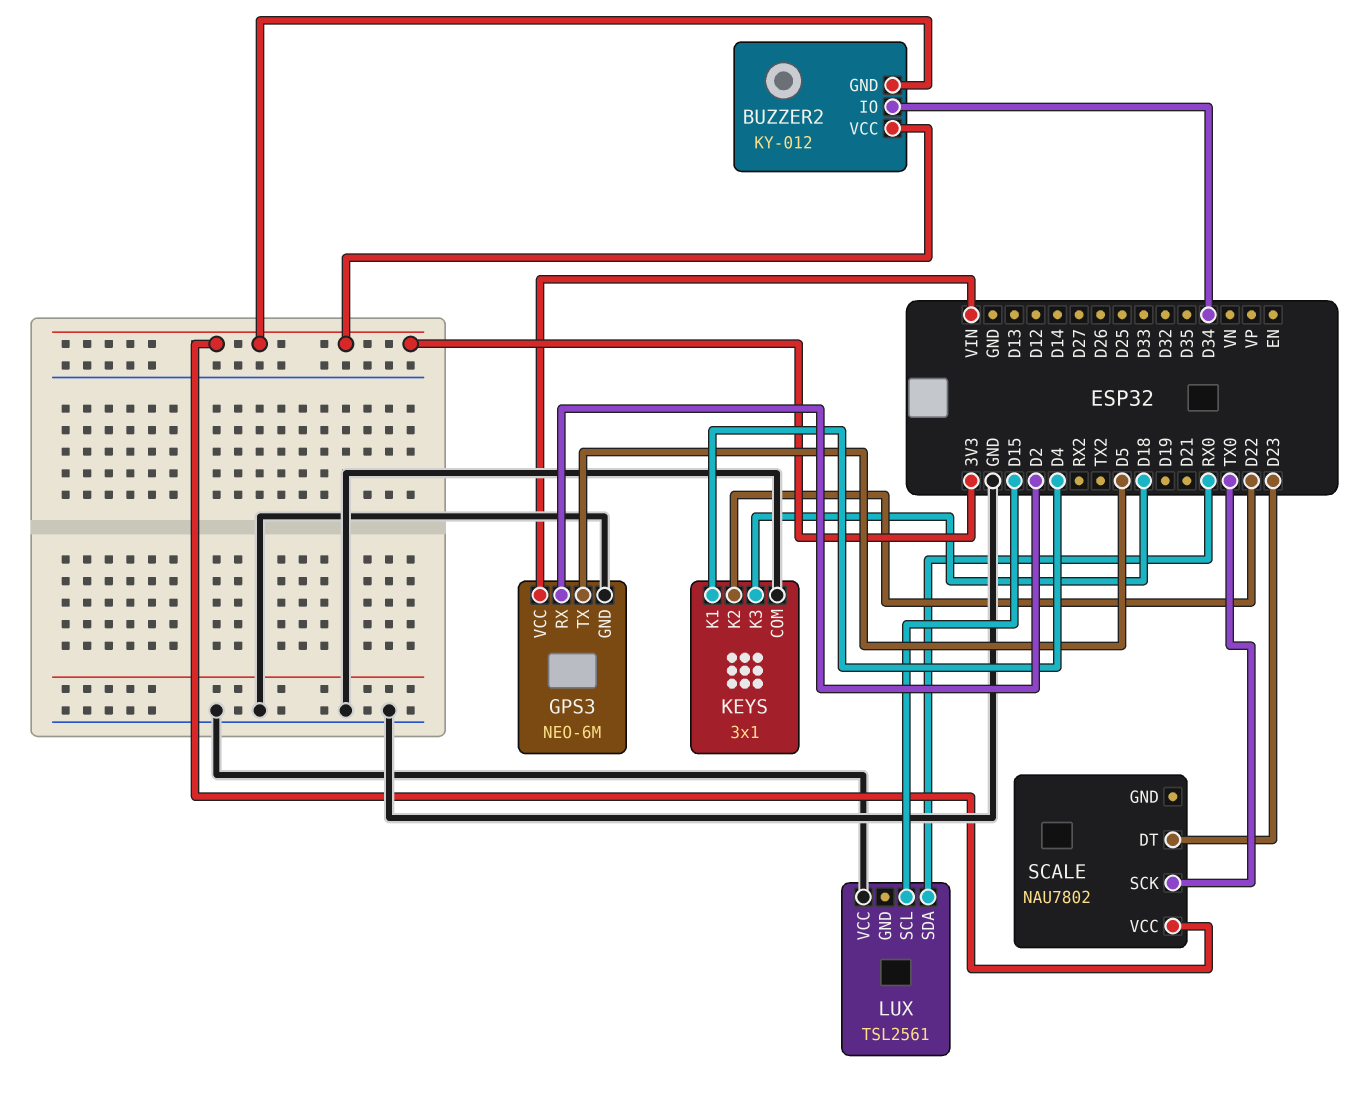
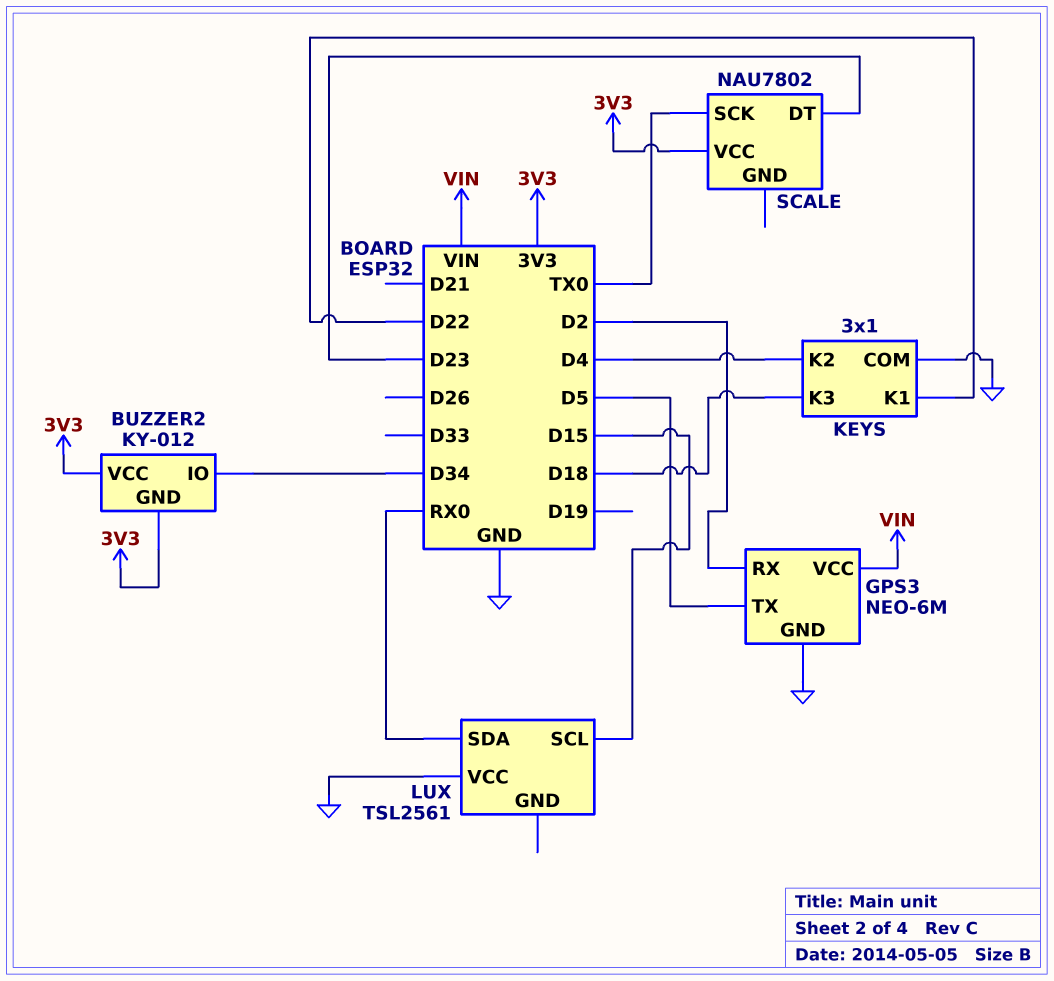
KEYS pin K1: D4 -> D22
KEYS pin K2: D22 -> D4

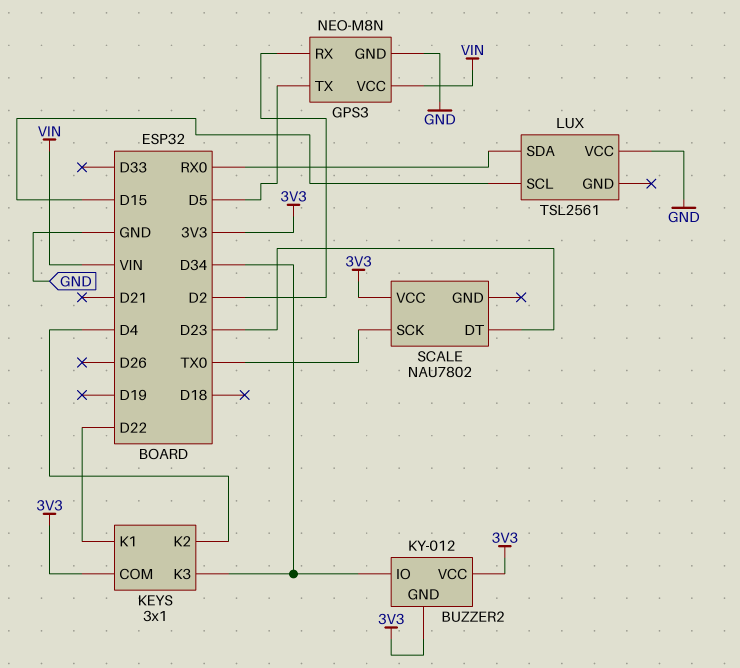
GPS3: NEO-6M -> NEO-M8N
KEYS pin COM: GND -> 3V3
KEYS pin K3: D18 -> D34

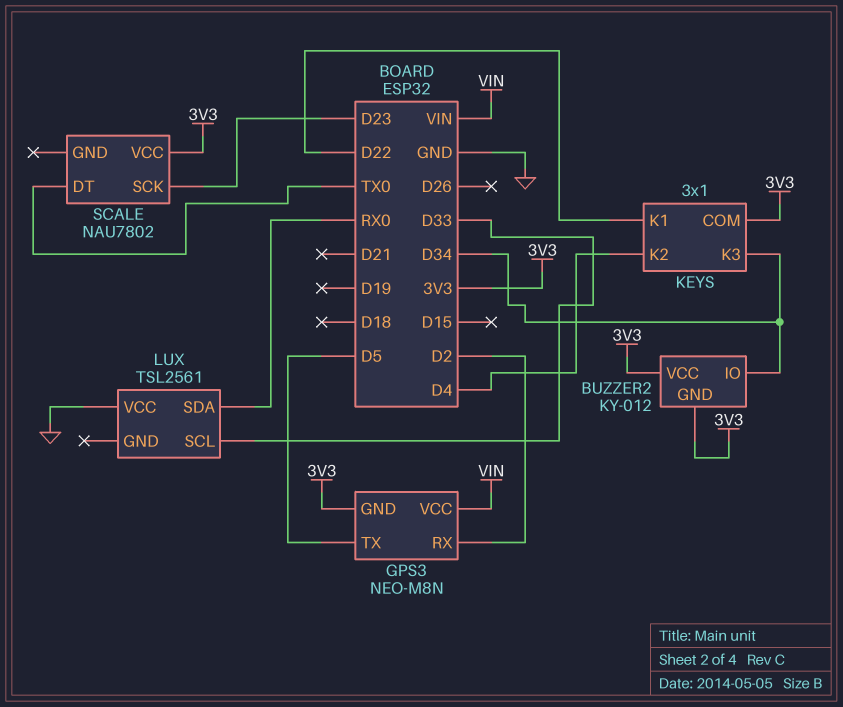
GPS3 pin GND: GND -> 3V3
LUX pin SCL: D15 -> D33
SCALE pin DT: D23 -> TX0
SCALE pin SCK: TX0 -> D23

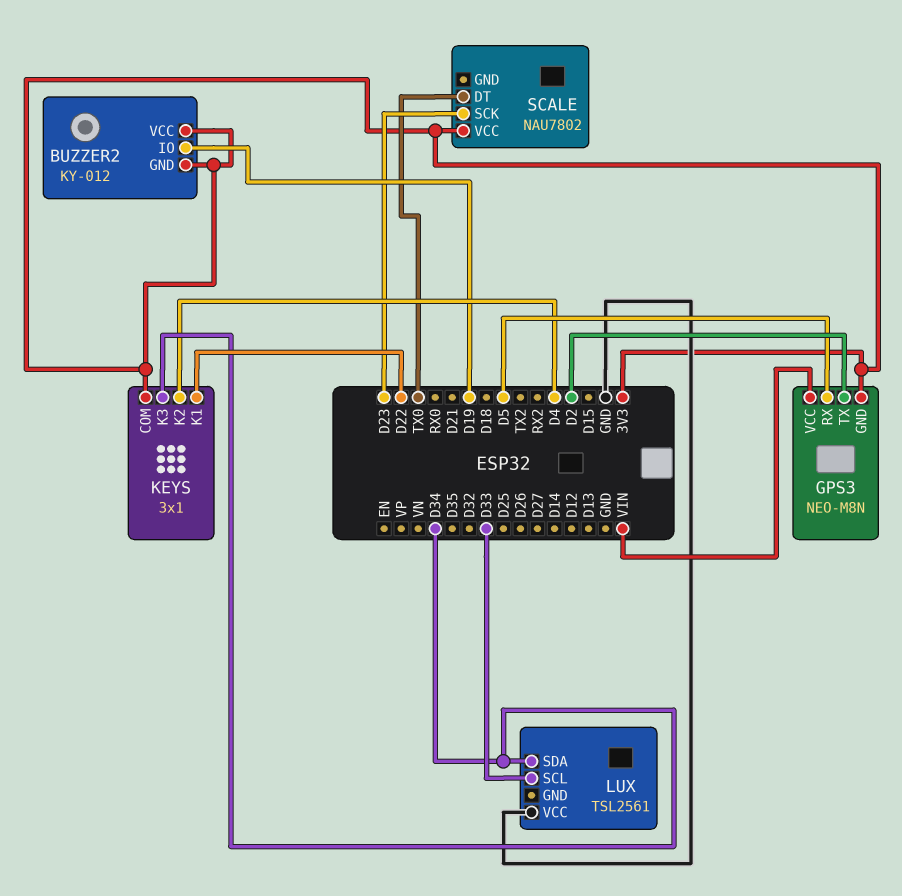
BUZZER2 pin IO: D34 -> D19
GPS3 pin RX: D2 -> D5
GPS3 pin TX: D5 -> D2
LUX pin SDA: RX0 -> D34

